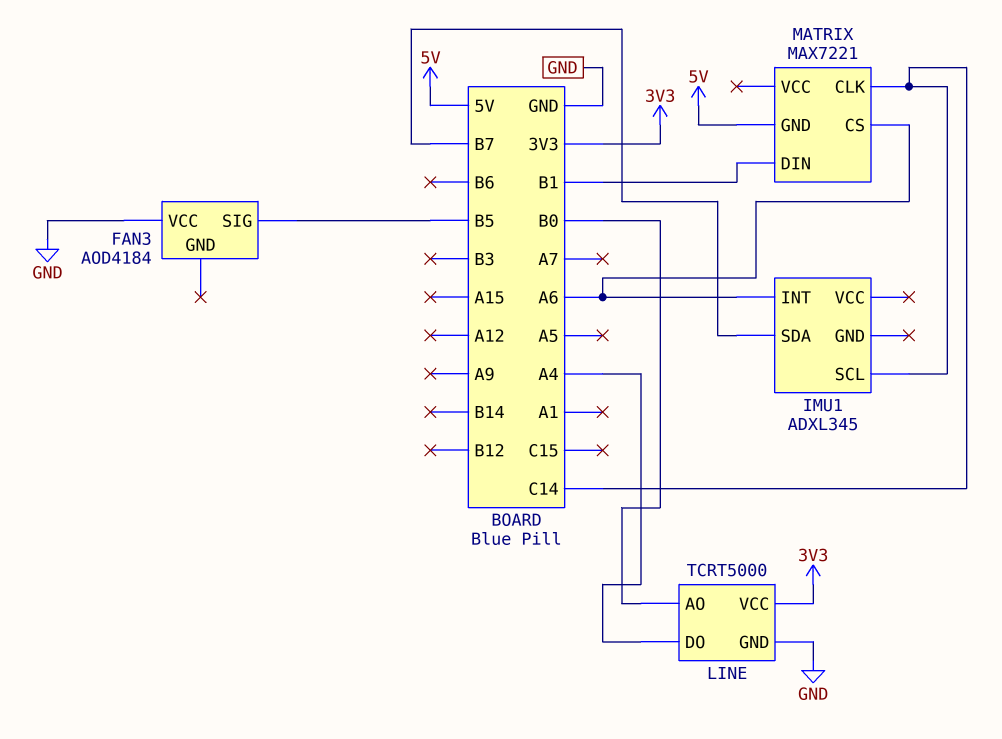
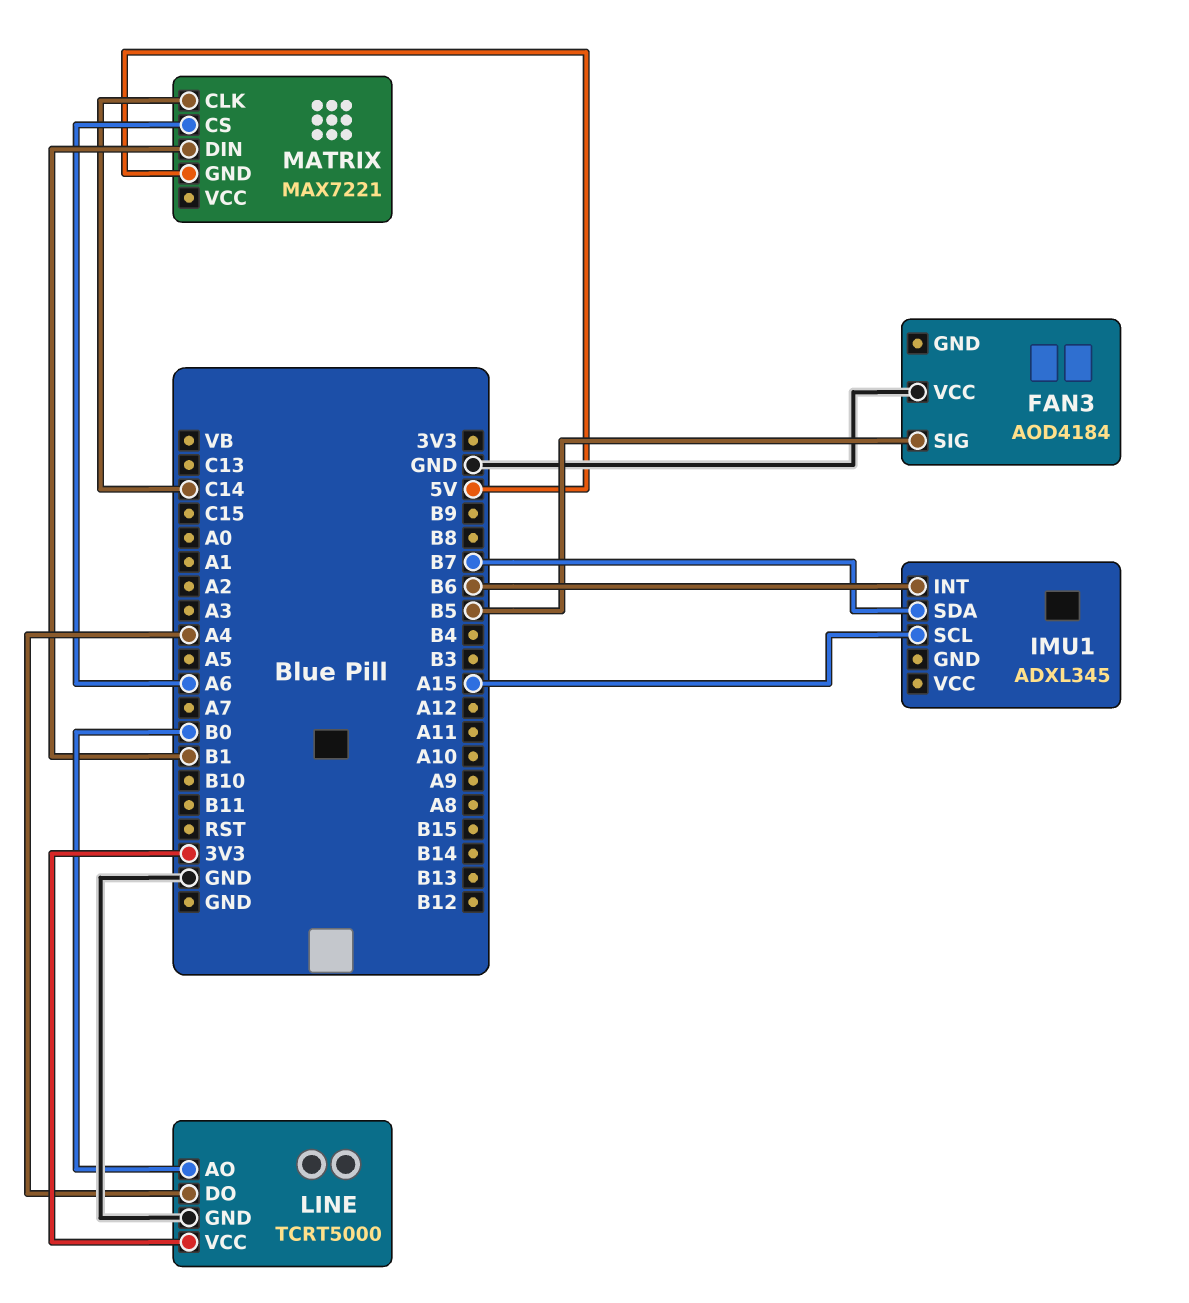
IMU1 pin INT: A6 -> B6
IMU1 pin SCL: C14 -> A15

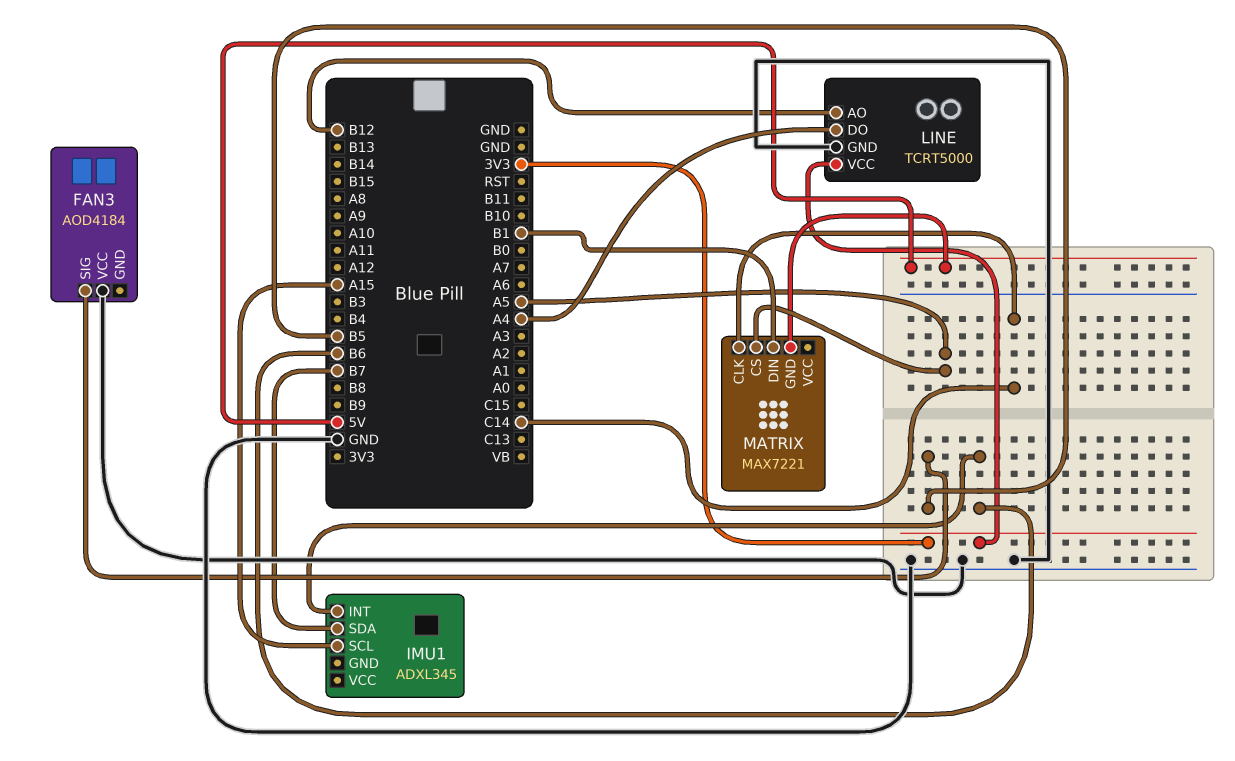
LINE pin AO: B0 -> B12
MATRIX pin CS: A6 -> A5

